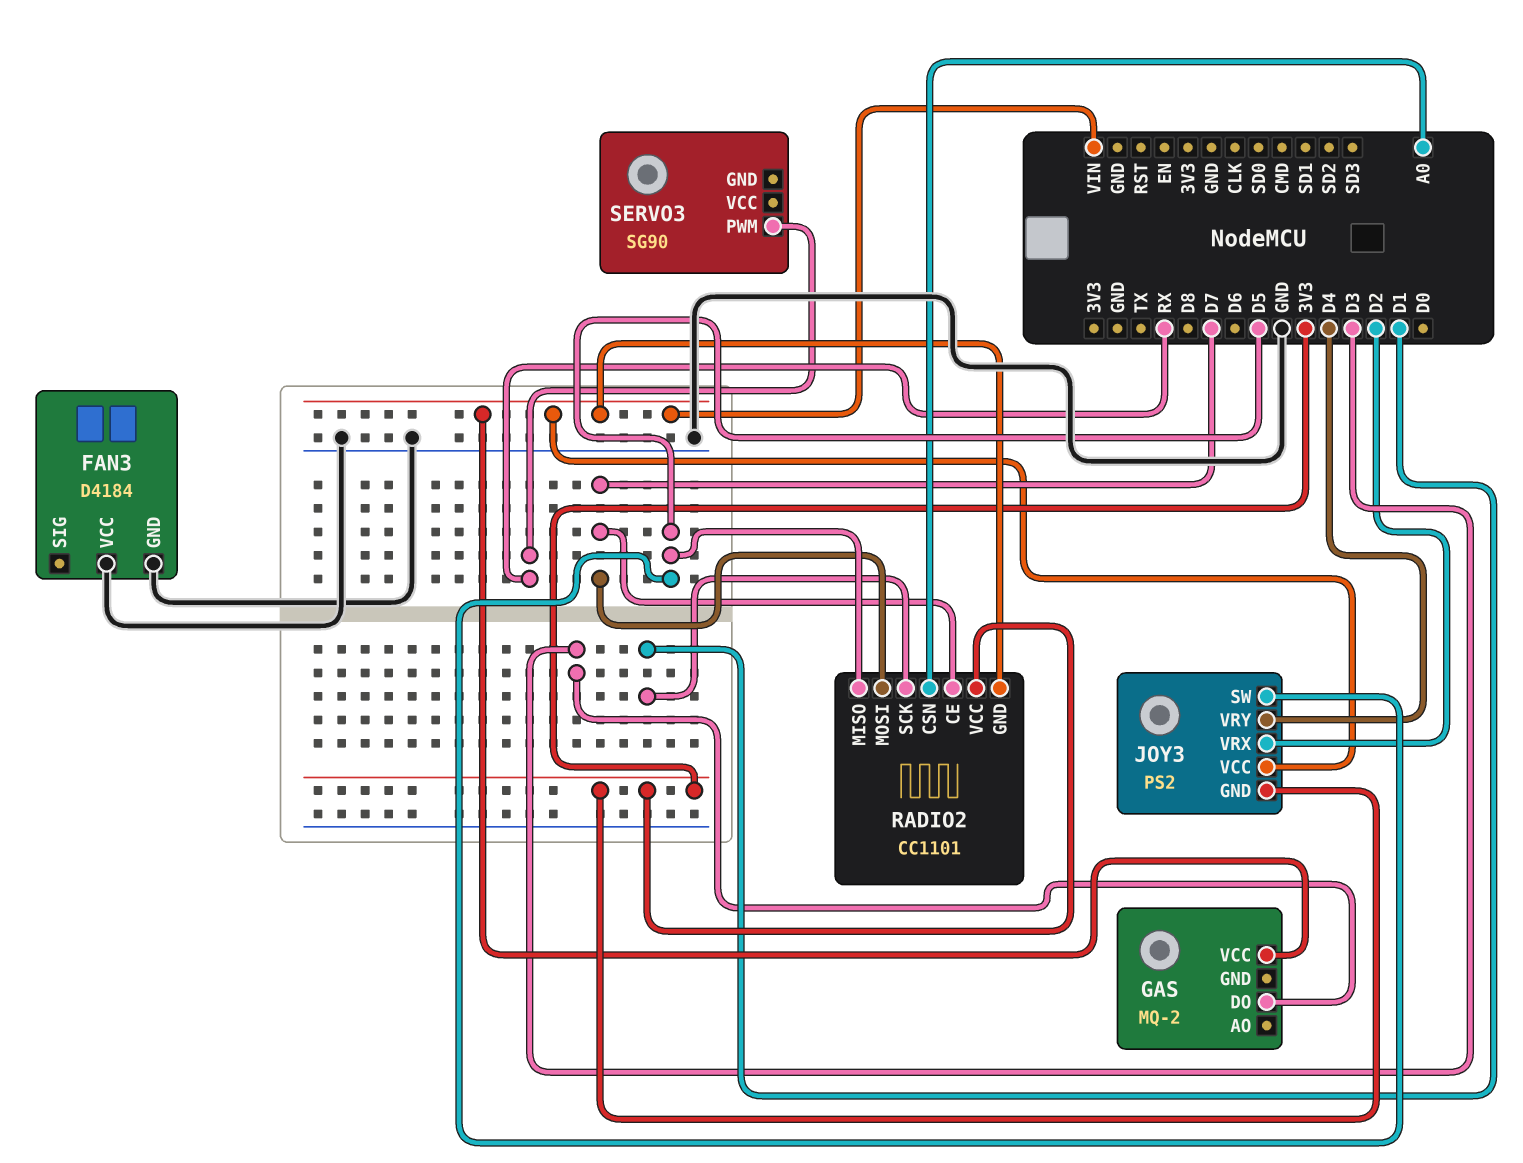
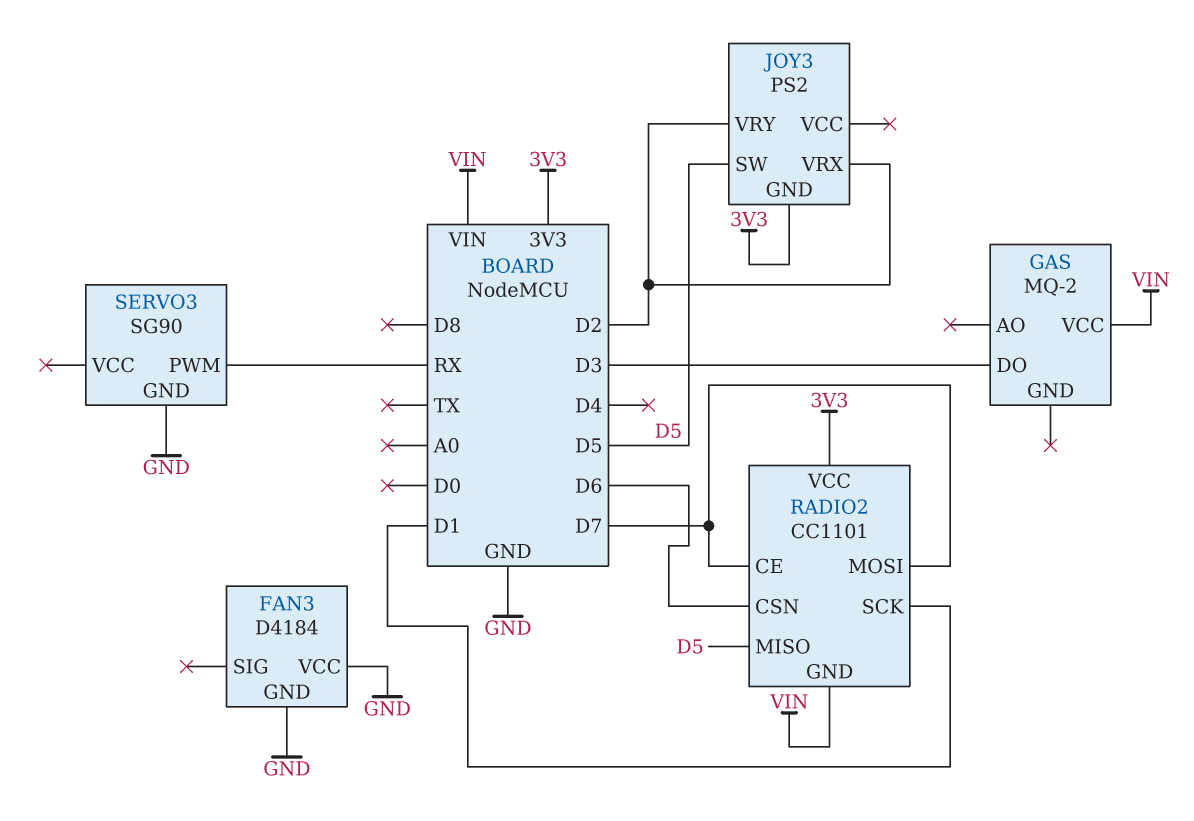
JOY3 pin VCC: VIN -> none
JOY3 pin VRY: D4 -> D2
RADIO2 pin CSN: A0 -> D6
SERVO3 pin GND: none -> GND

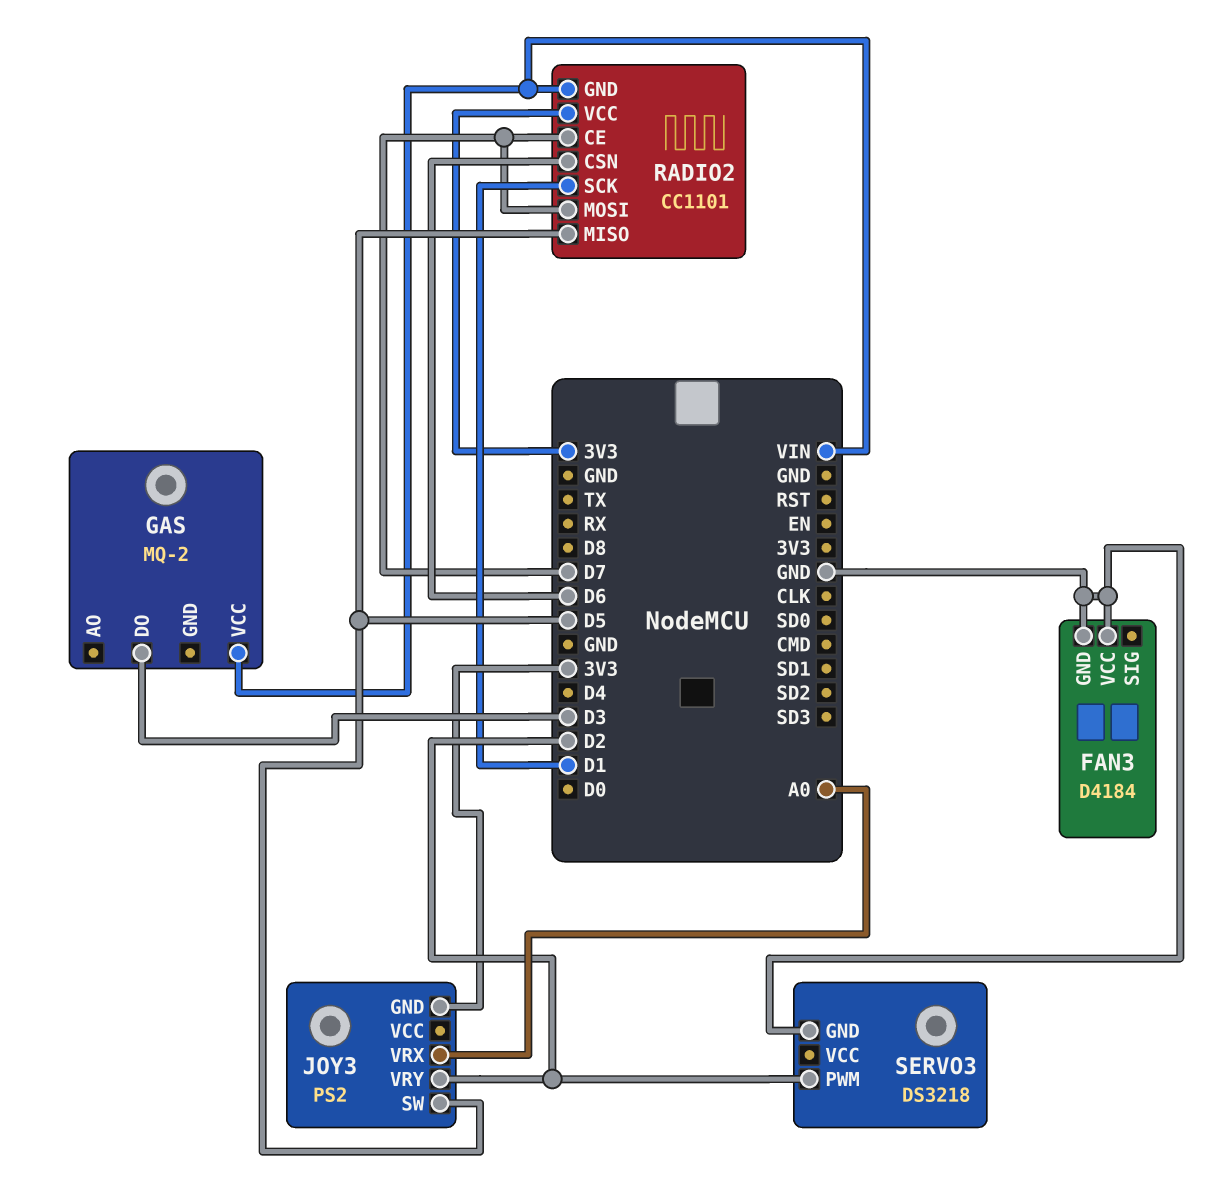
JOY3 pin VRX: D2 -> A0
SERVO3: SG90 -> DS3218
SERVO3 pin PWM: RX -> D2

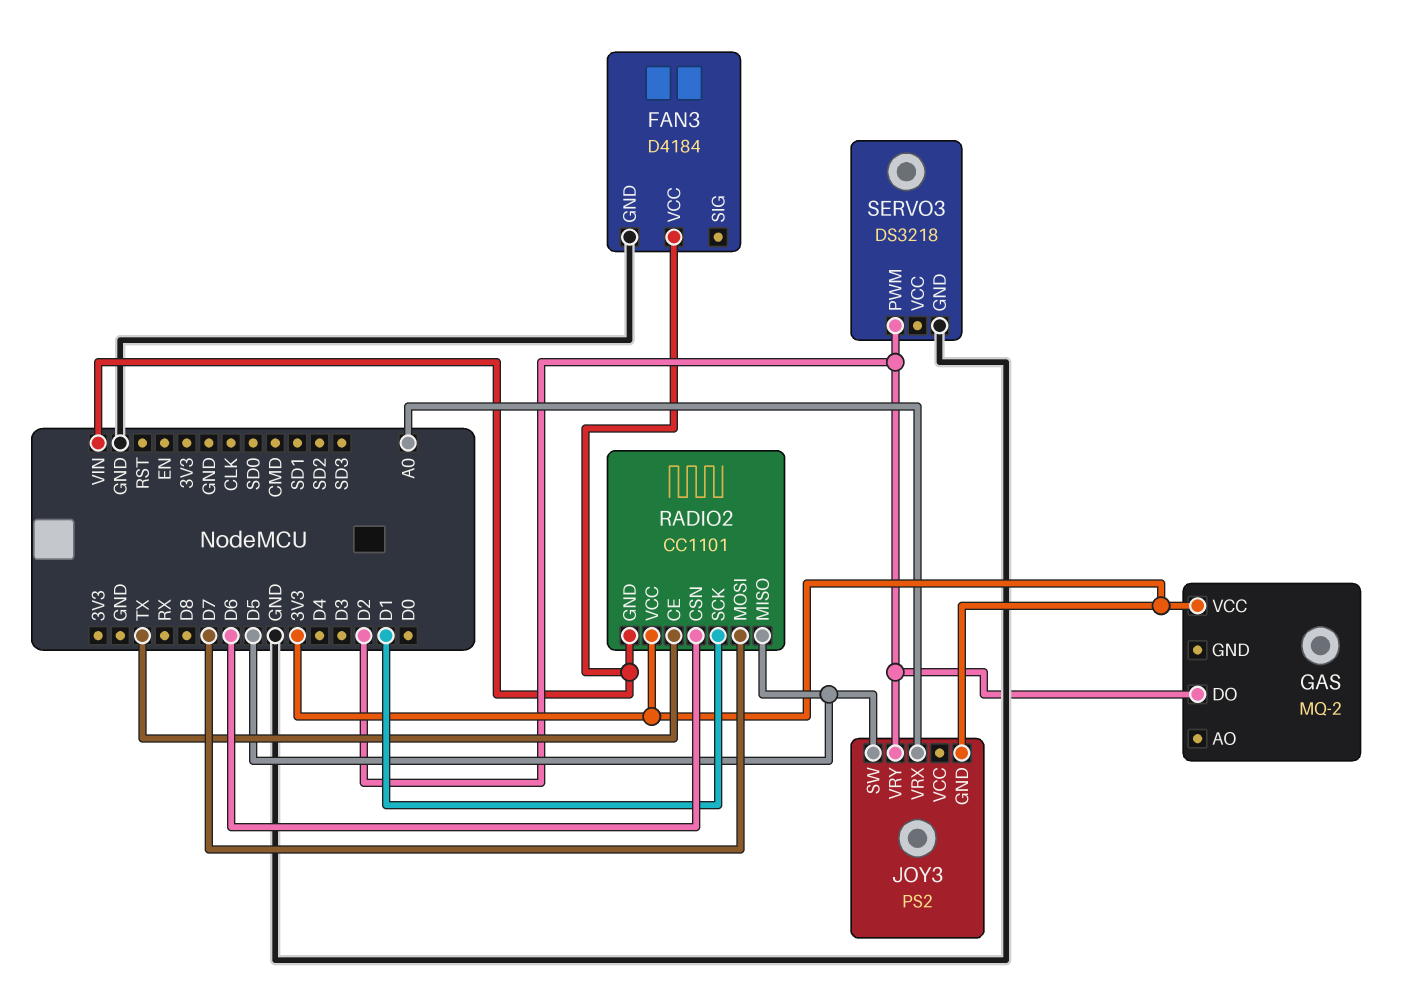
FAN3 pin VCC: GND -> VIN
GAS pin DO: D3 -> D2
GAS pin VCC: VIN -> 3V3
RADIO2 pin CE: D7 -> TX

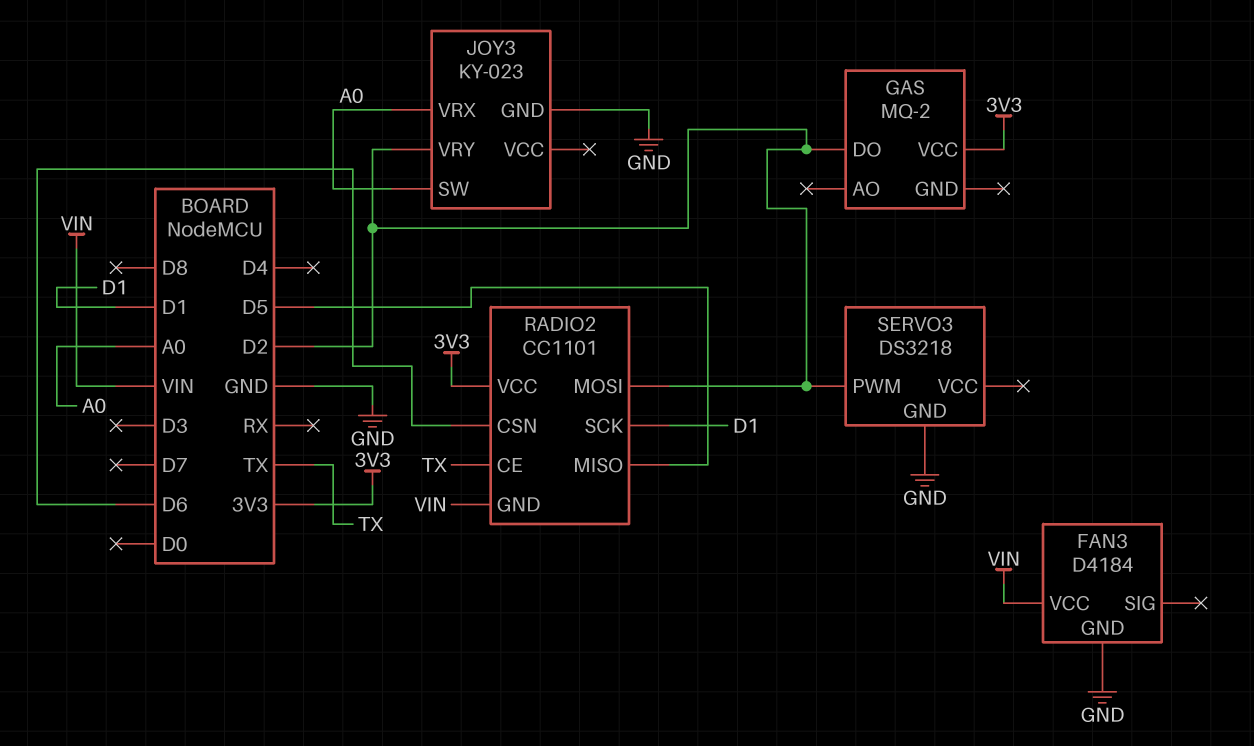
JOY3: PS2 -> KY-023
JOY3 pin GND: 3V3 -> GND
JOY3 pin SW: D5 -> A0
RADIO2 pin MOSI: D7 -> D2

